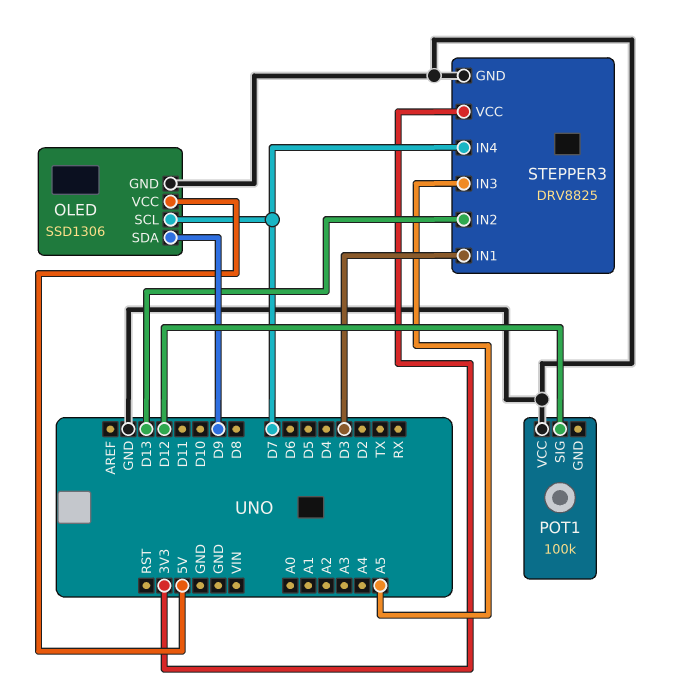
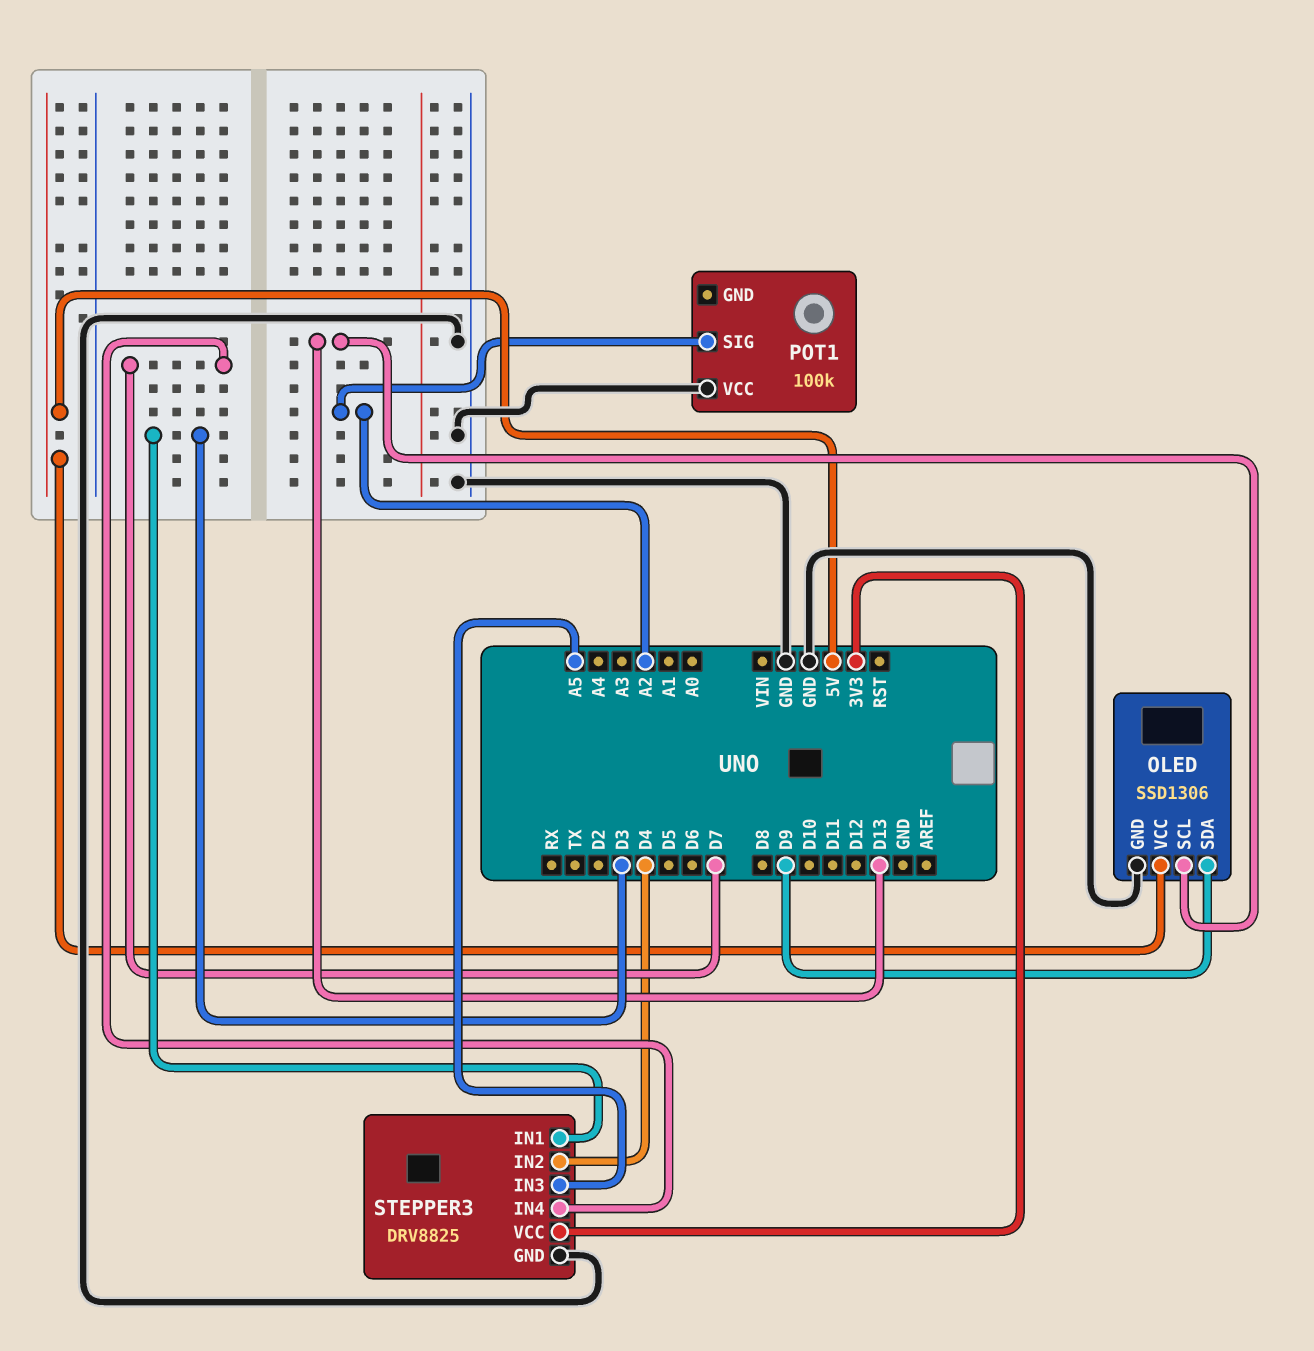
OLED pin SCL: D7 -> D13
POT1 pin SIG: D12 -> A2
STEPPER3 pin IN2: D13 -> D4

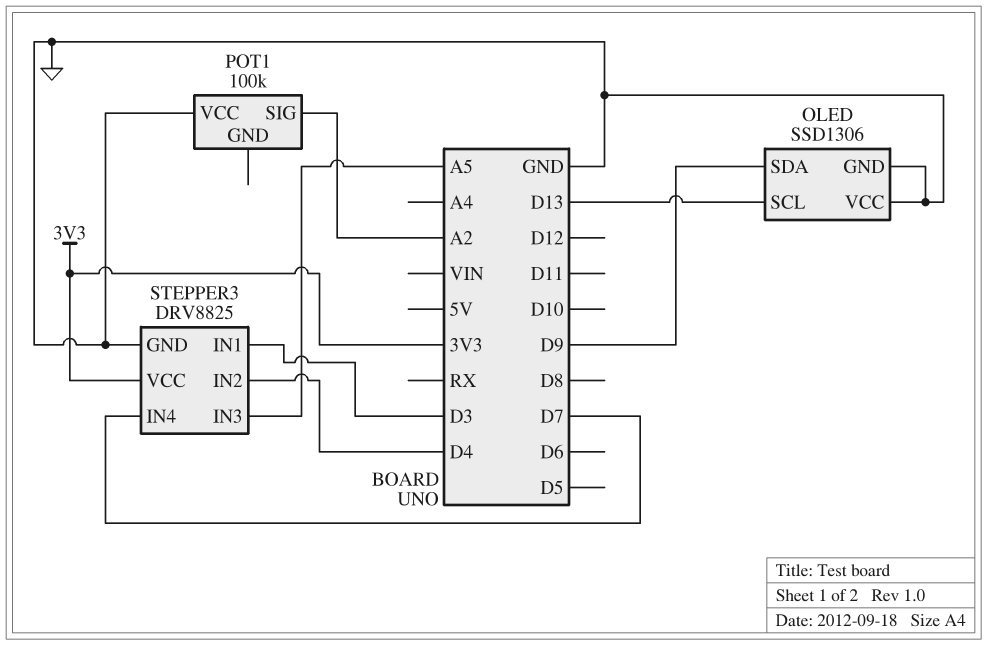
OLED pin VCC: 5V -> GND

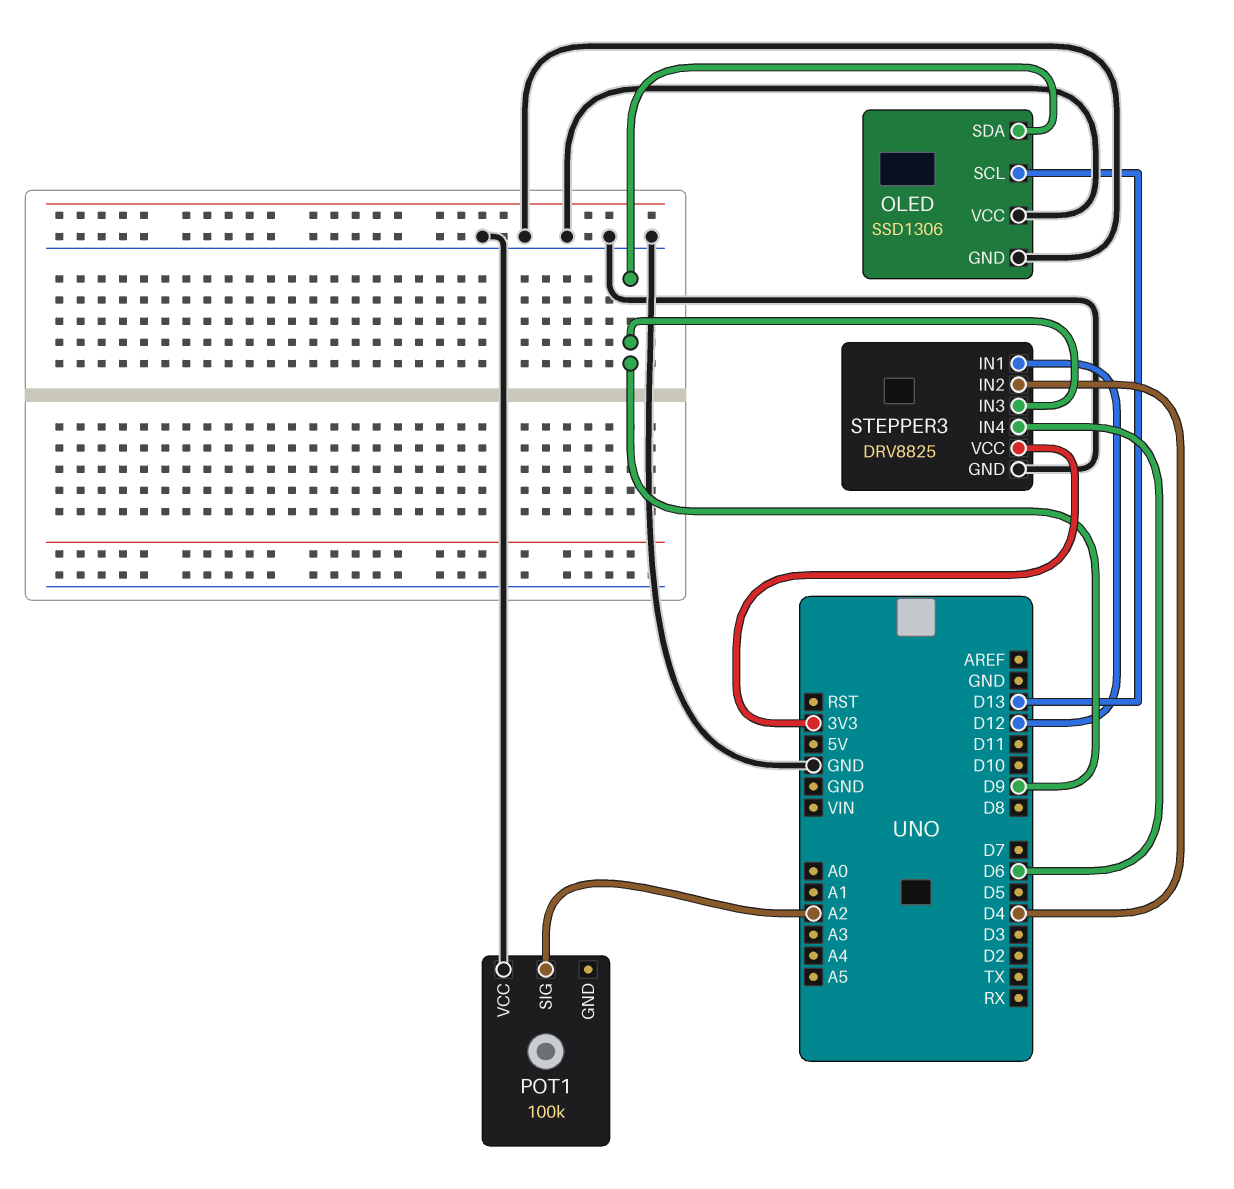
STEPPER3 pin IN1: D3 -> D12
STEPPER3 pin IN3: A5 -> D9
STEPPER3 pin IN4: D7 -> D6

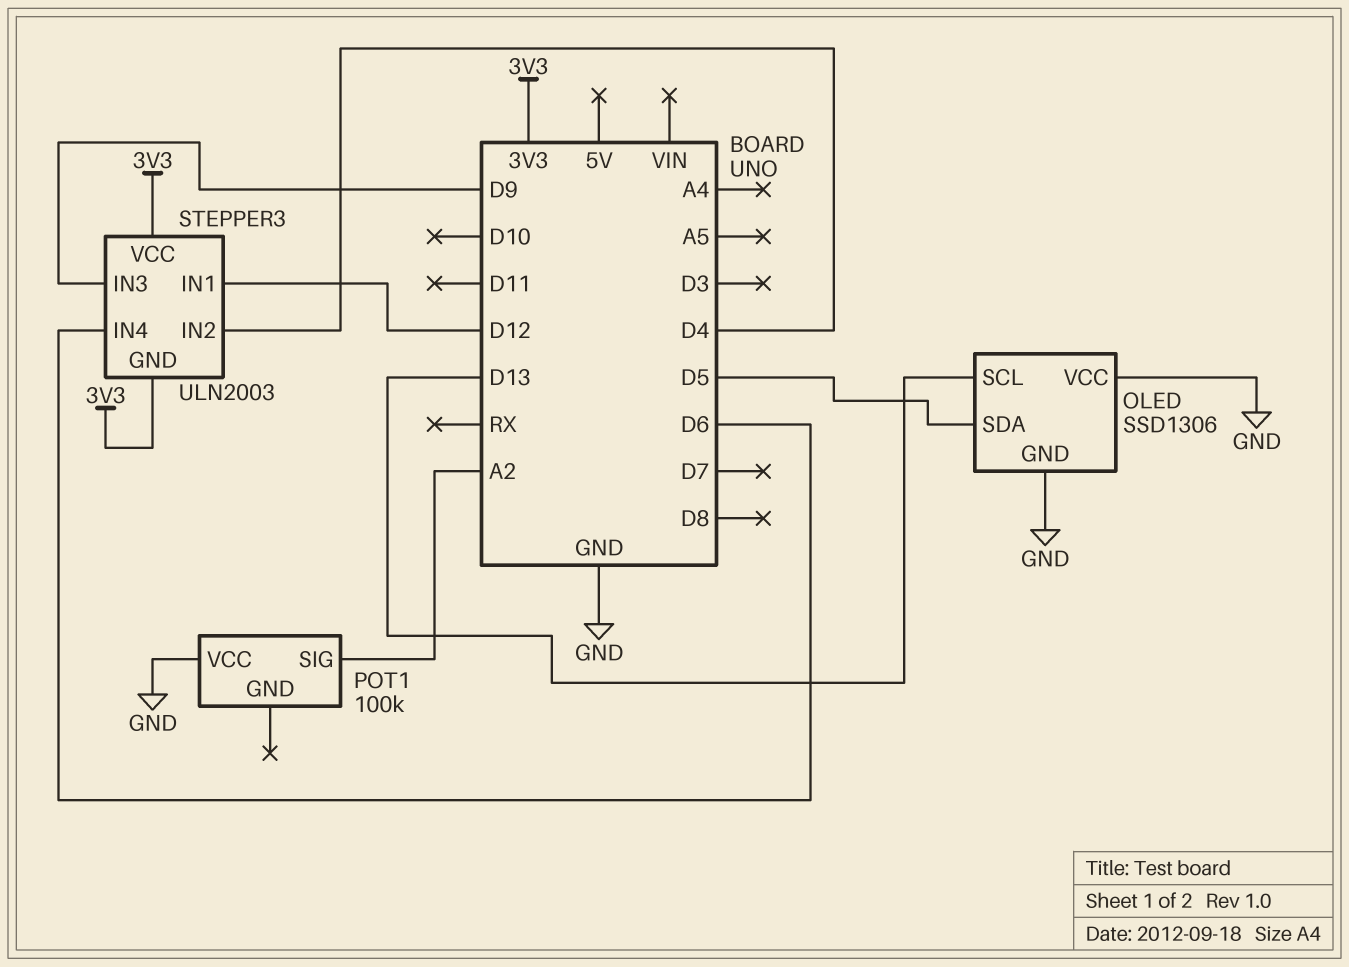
OLED pin SDA: D9 -> D5
STEPPER3: DRV8825 -> ULN2003
STEPPER3 pin GND: GND -> 3V3

